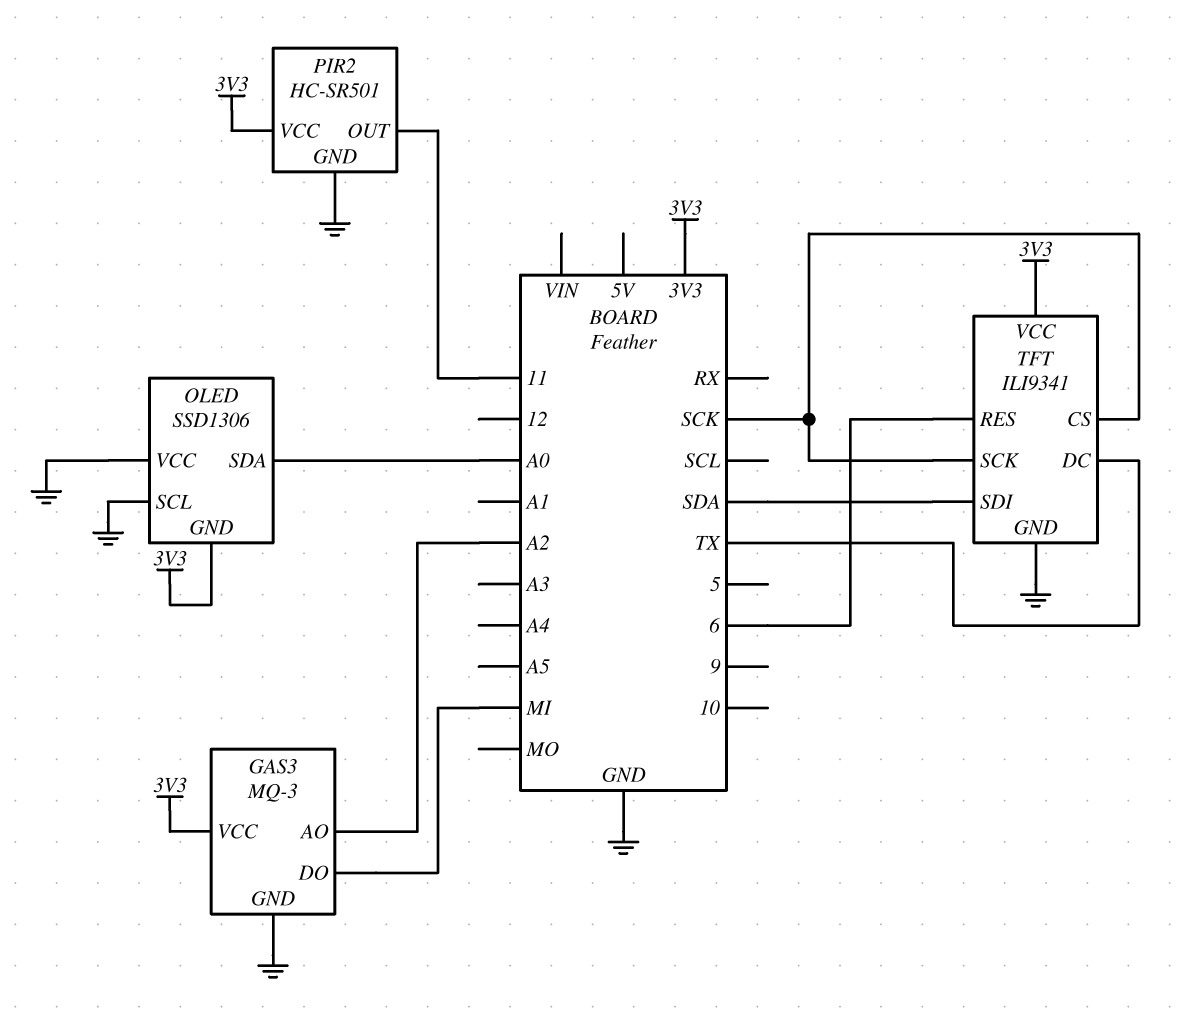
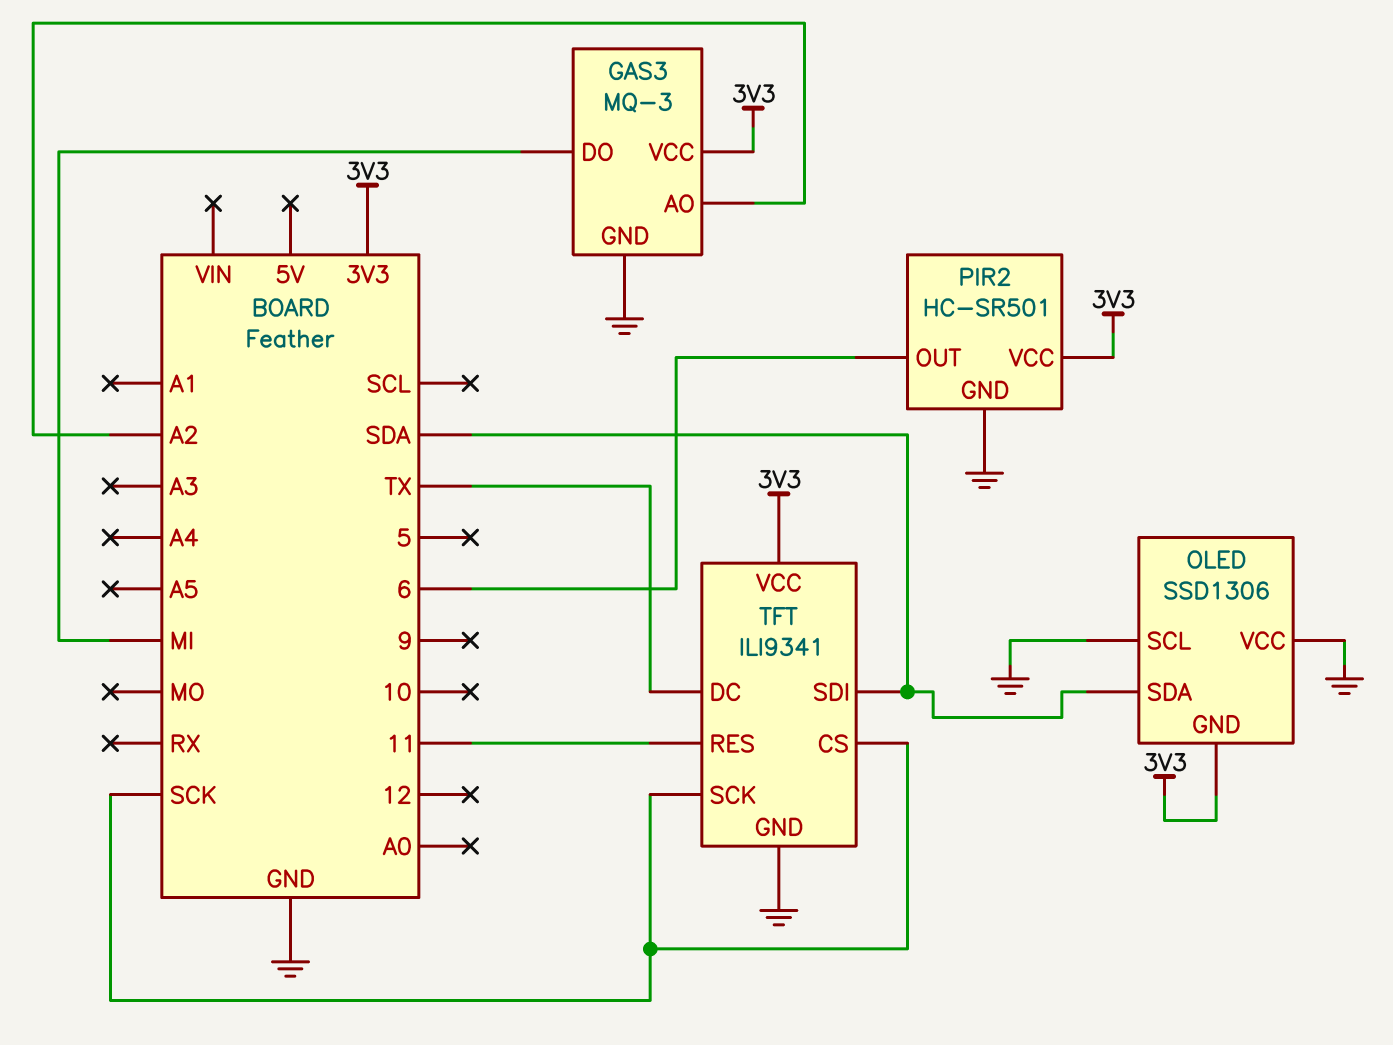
OLED pin SDA: A0 -> SDA
PIR2 pin OUT: 11 -> 6
TFT pin RES: 6 -> 11

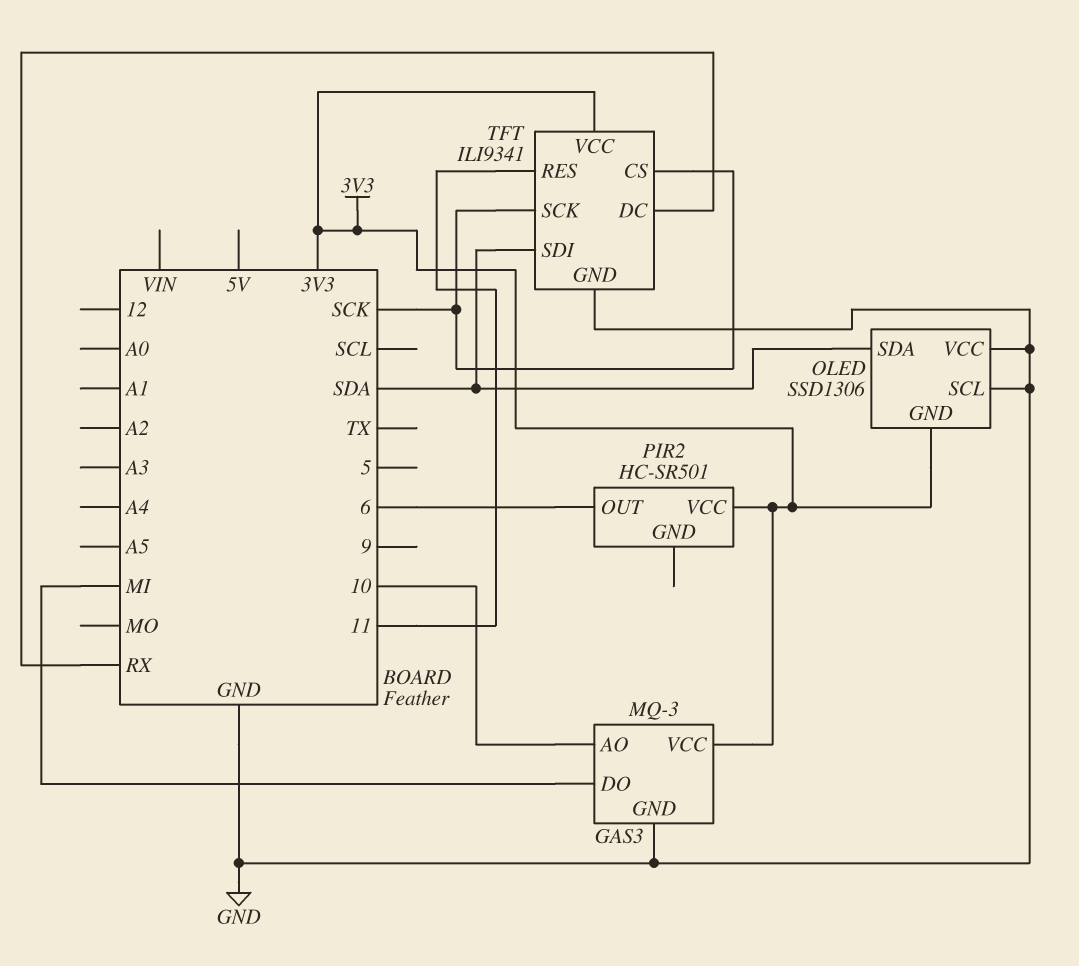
GAS3 pin AO: A2 -> 10
PIR2 pin GND: GND -> none
TFT pin DC: TX -> RX

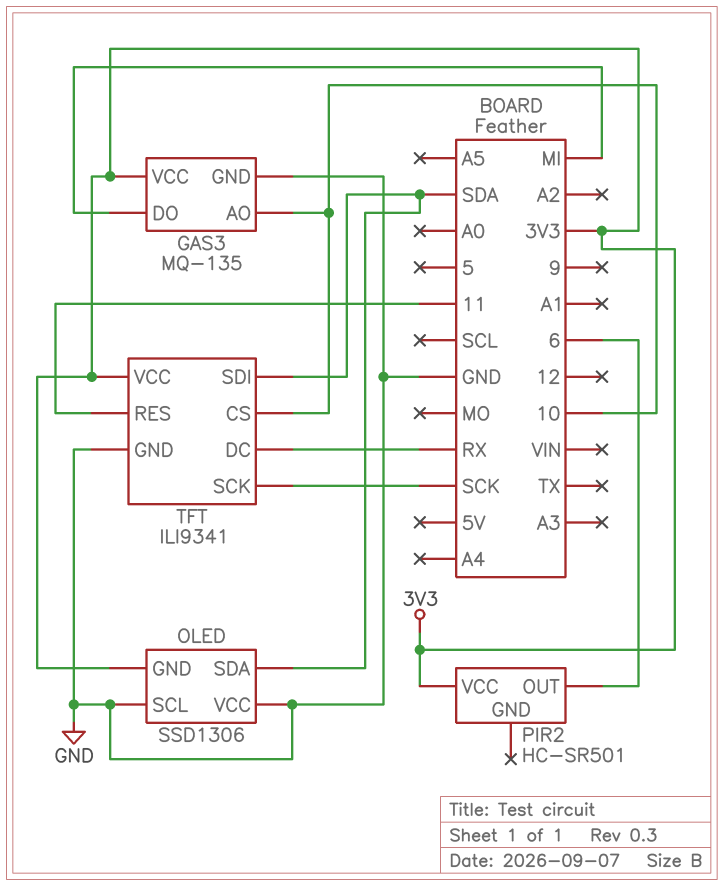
GAS3: MQ-3 -> MQ-135
TFT pin CS: SCK -> 10

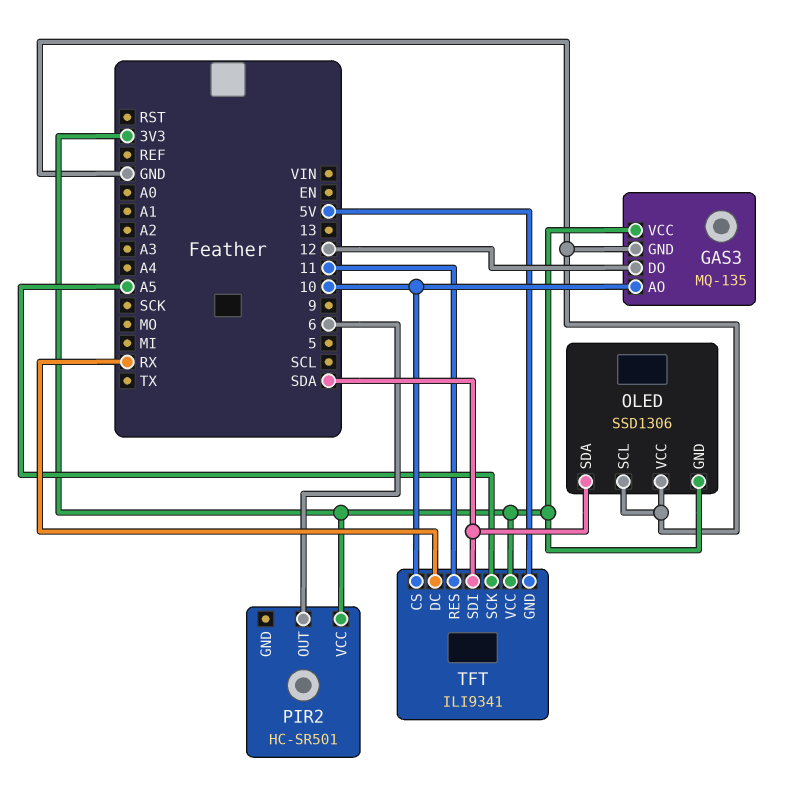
GAS3 pin DO: MI -> 12
TFT pin GND: GND -> 5V
TFT pin SCK: SCK -> A5

